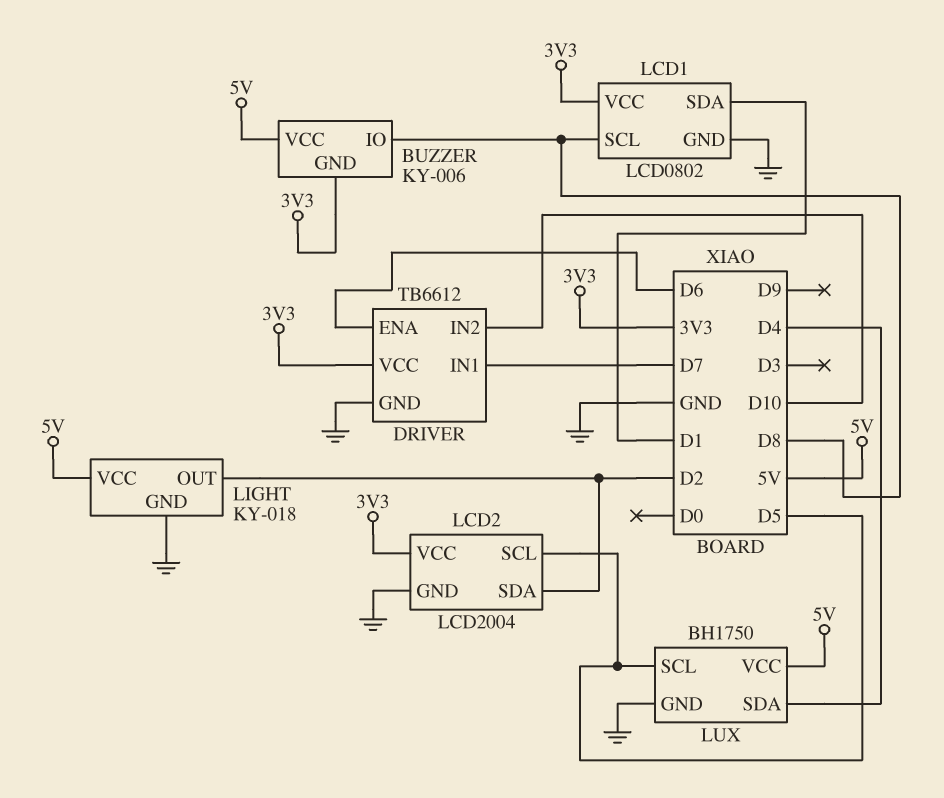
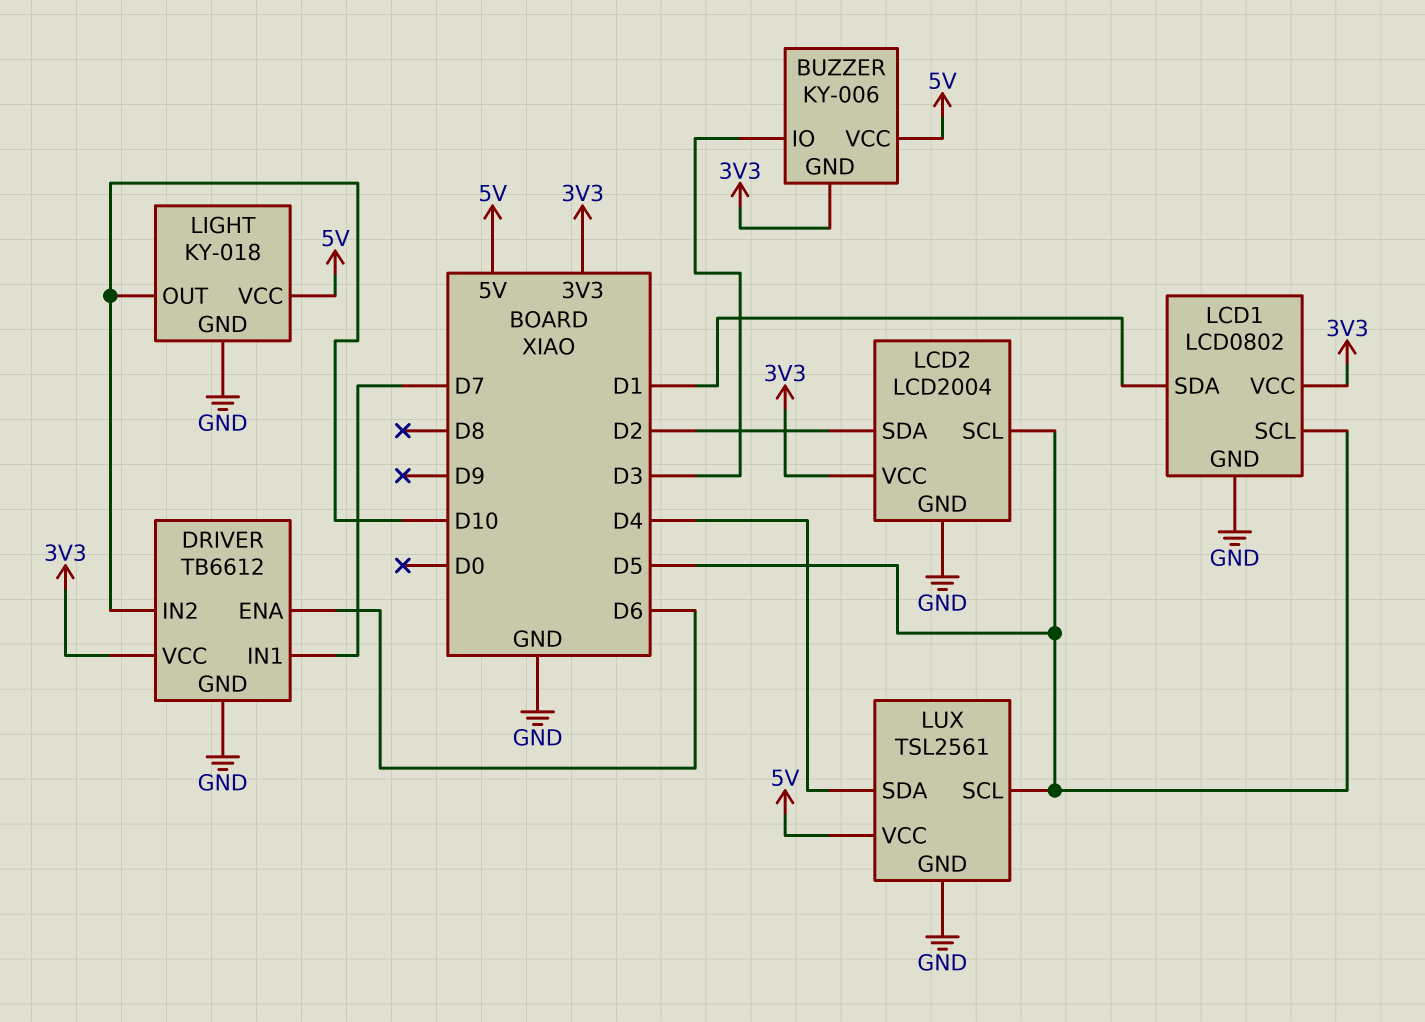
BUZZER pin IO: D8 -> D3
LCD1 pin SCL: D8 -> D5
LIGHT pin OUT: D2 -> D10
LUX: BH1750 -> TSL2561

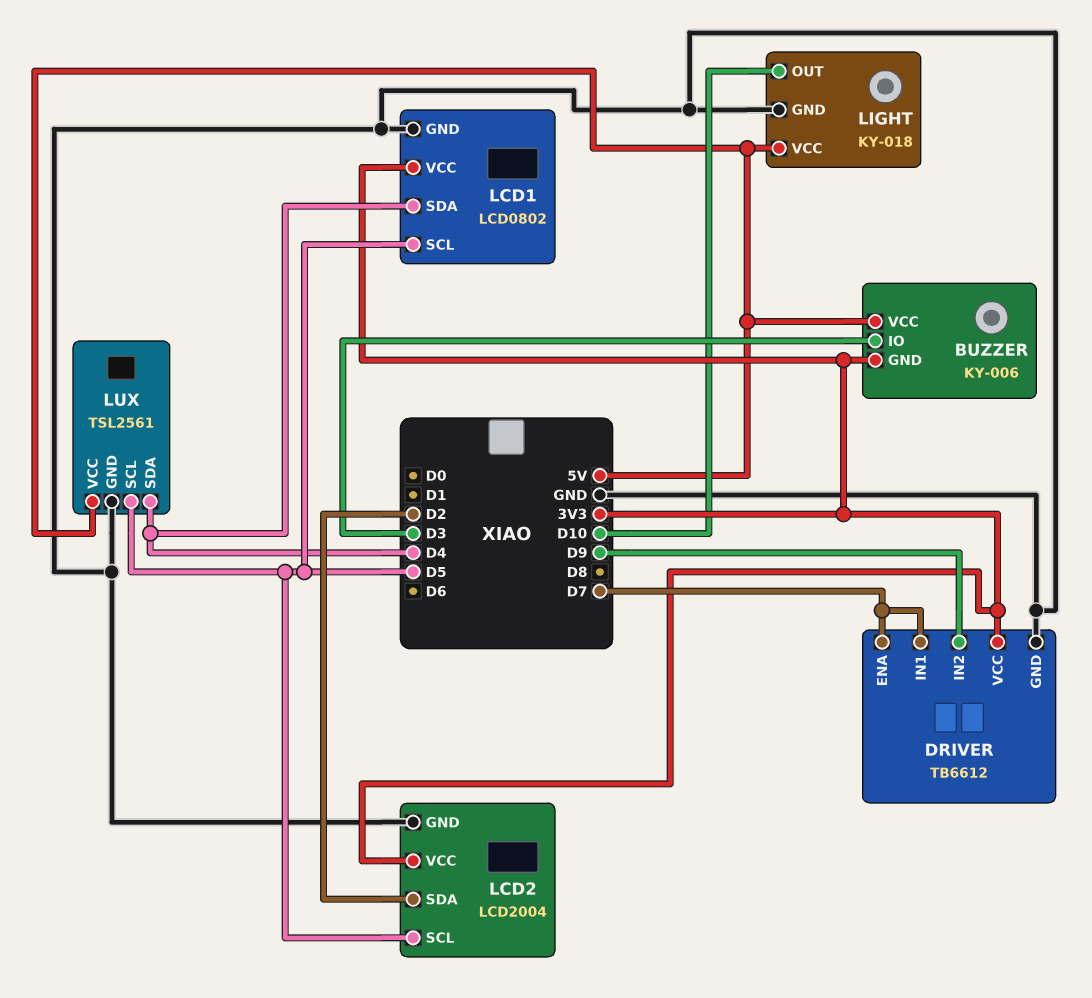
DRIVER pin ENA: D6 -> D7
DRIVER pin IN2: D10 -> D9
LCD1 pin SDA: D1 -> D4

